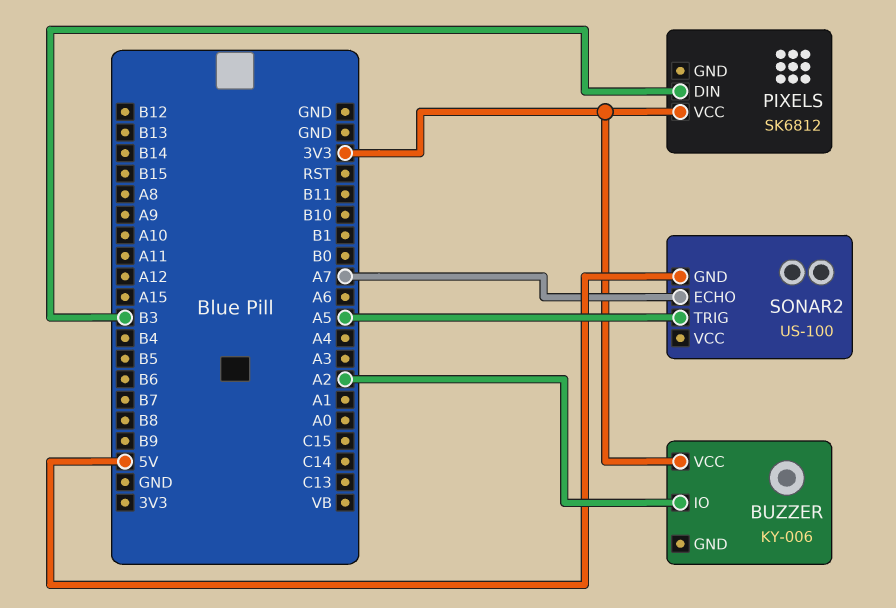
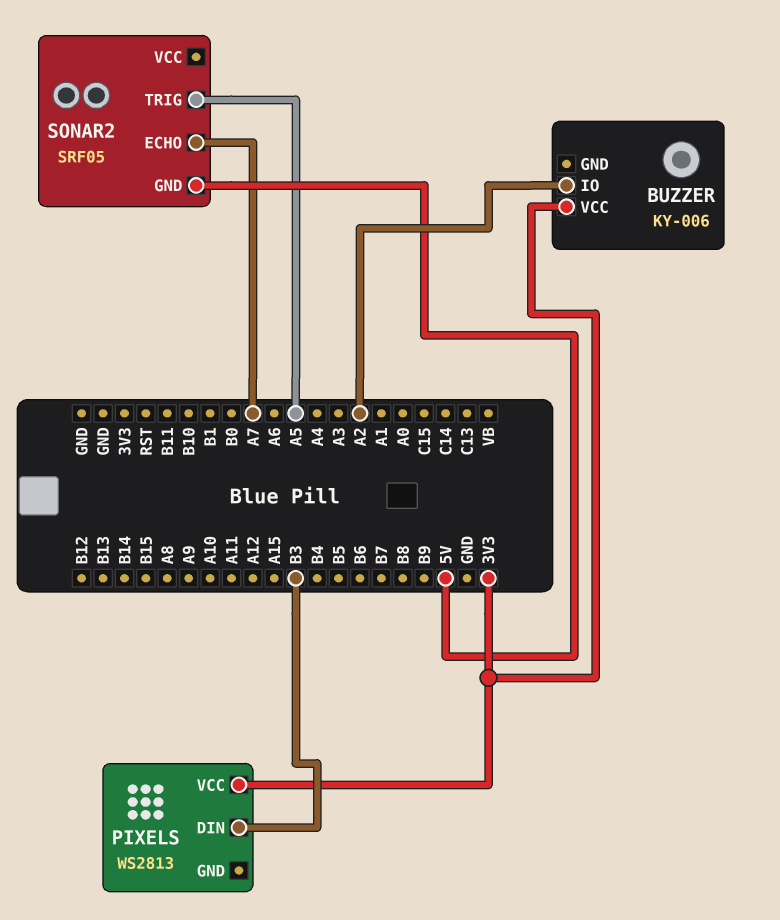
PIXELS: SK6812 -> WS2813
SONAR2: US-100 -> SRF05

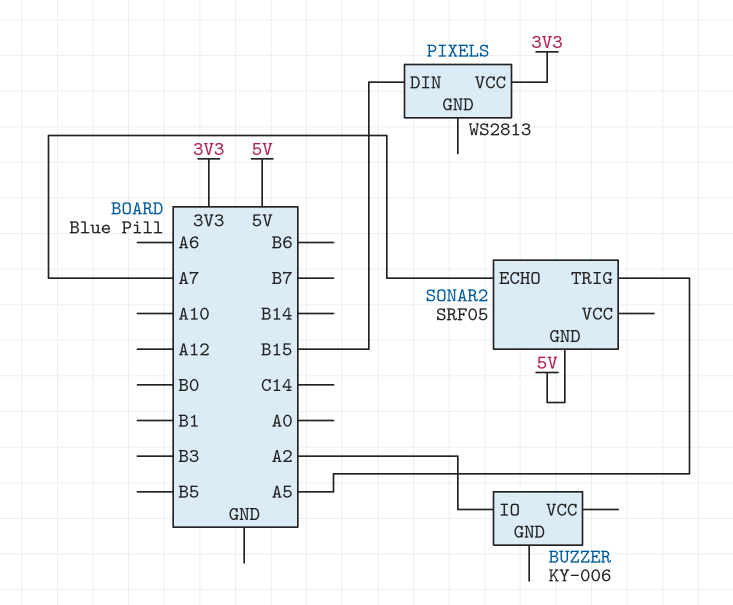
BUZZER pin VCC: 3V3 -> none
PIXELS pin DIN: B3 -> B15

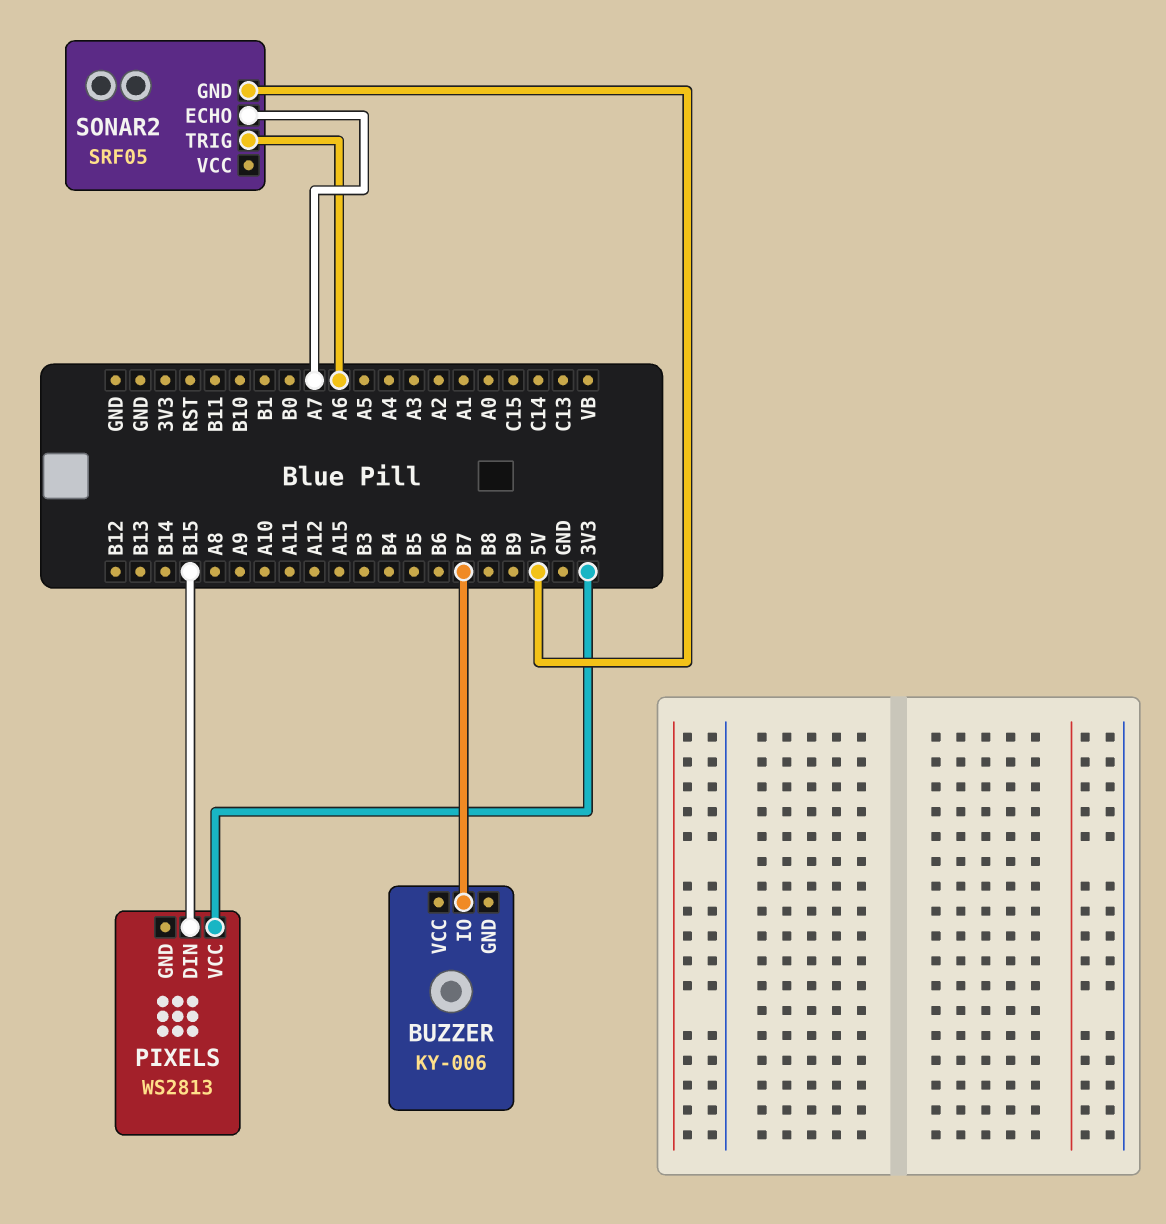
BUZZER pin IO: A2 -> B7
SONAR2 pin TRIG: A5 -> A6

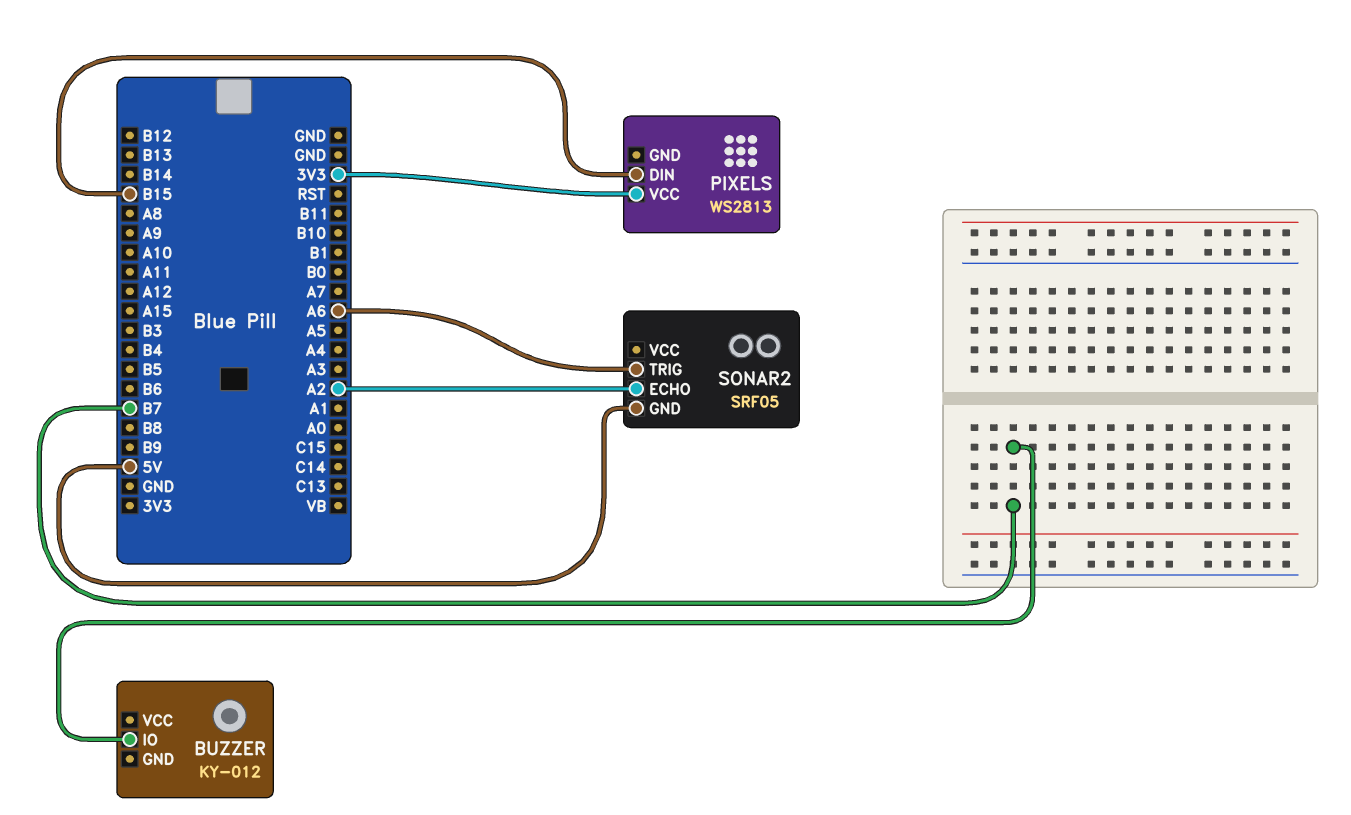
BUZZER: KY-006 -> KY-012
SONAR2 pin ECHO: A7 -> A2

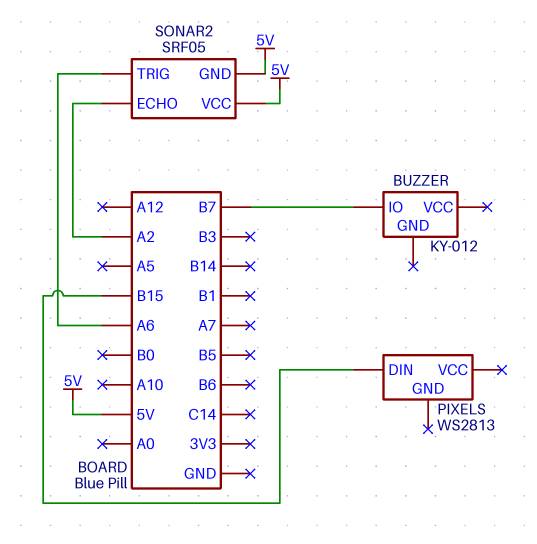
PIXELS pin VCC: 3V3 -> none
SONAR2 pin VCC: none -> 5V

